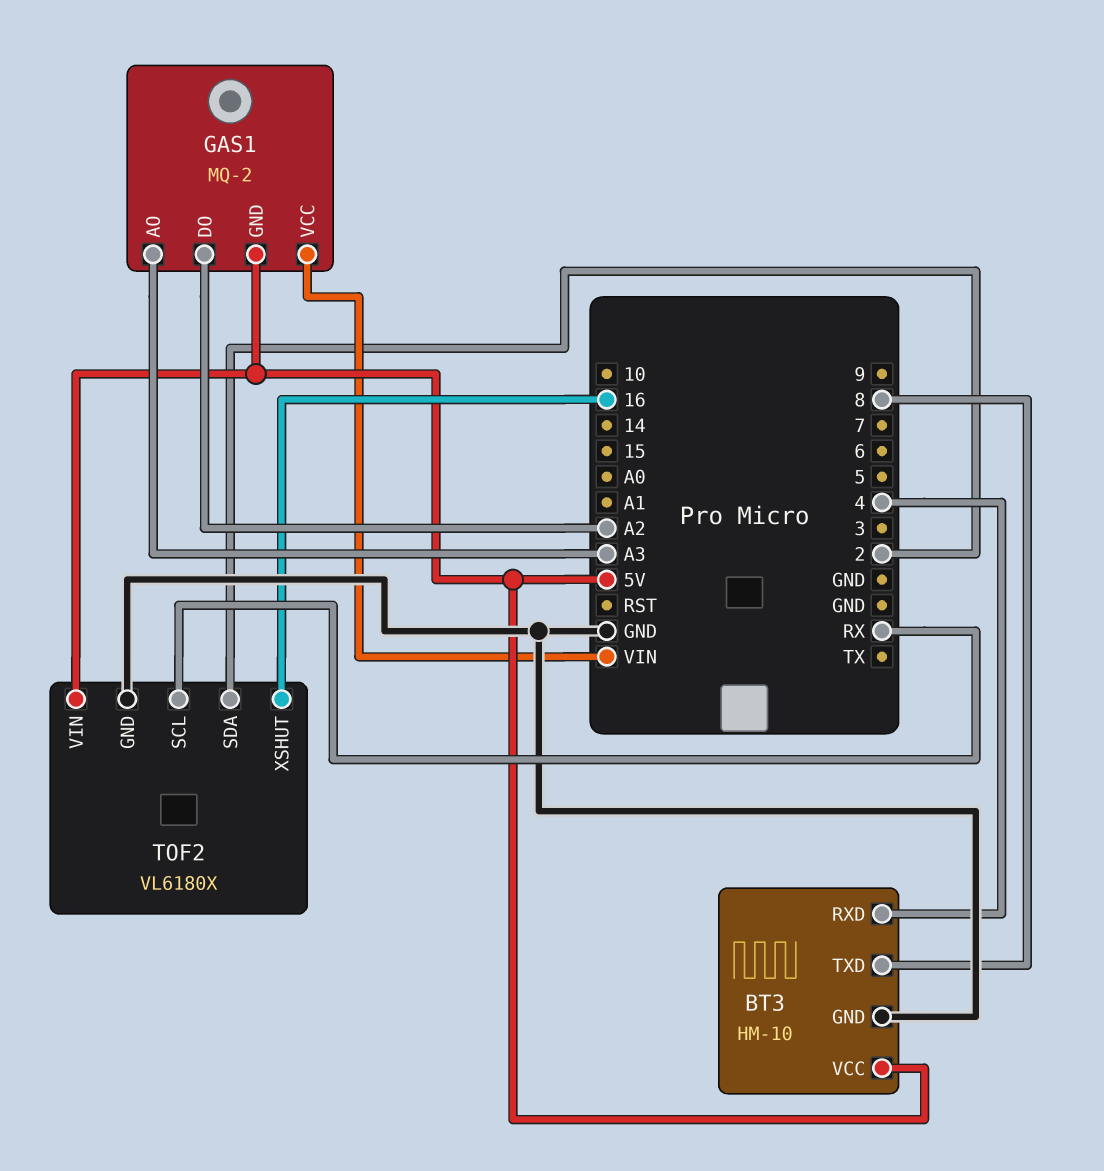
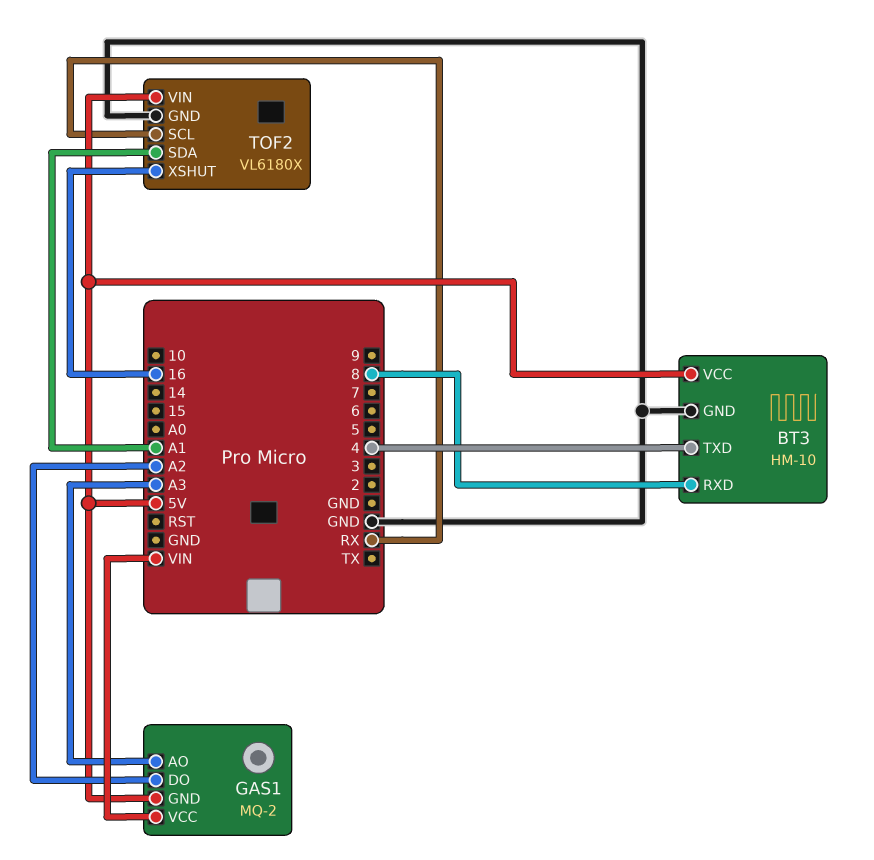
BT3 pin RXD: 4 -> 8
BT3 pin TXD: 8 -> 4
TOF2 pin SDA: 2 -> A1

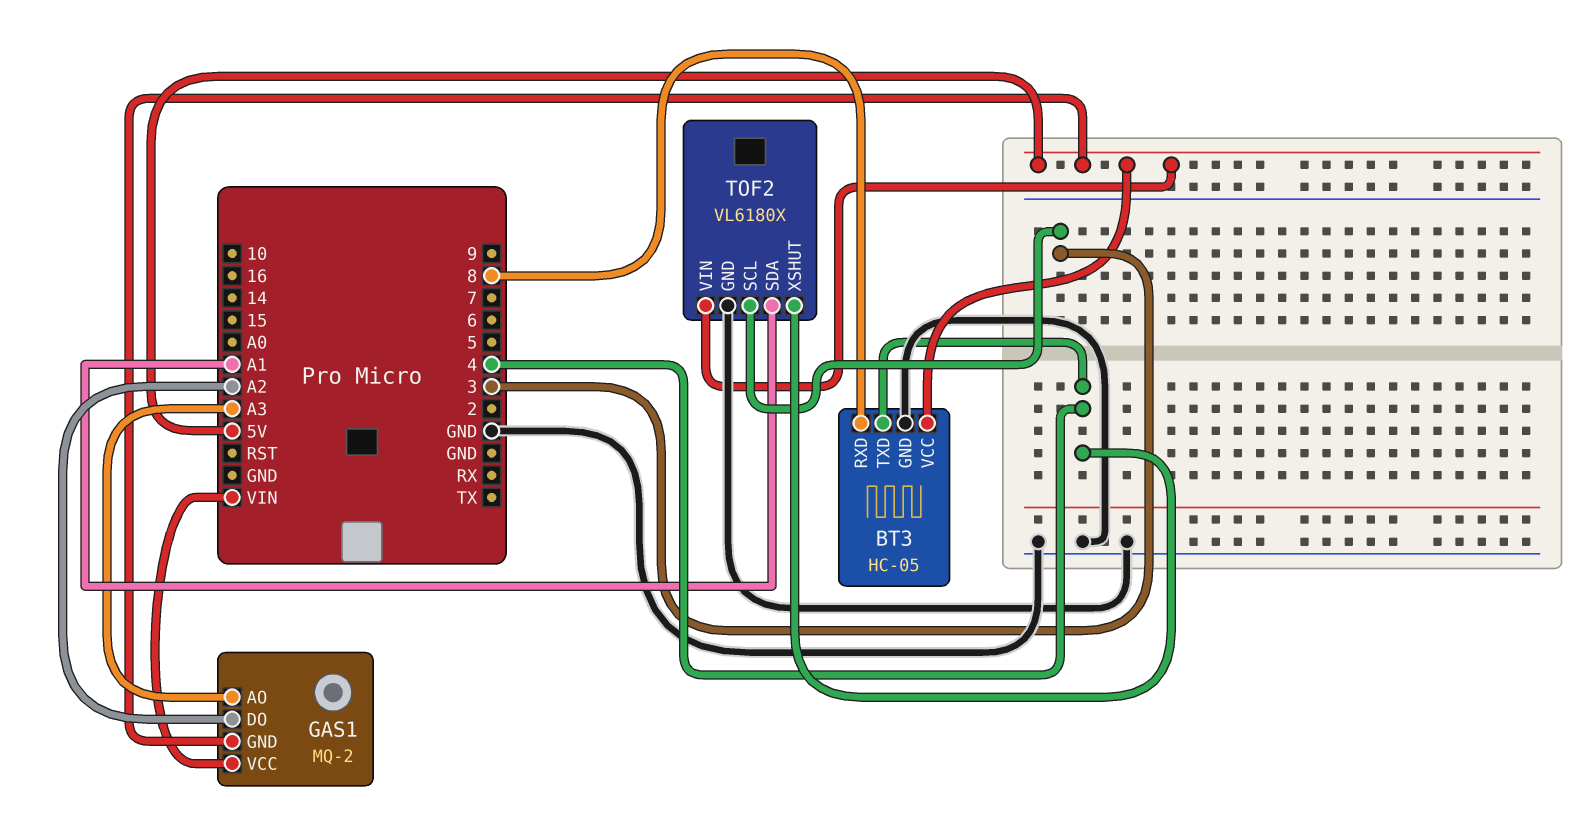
BT3: HM-10 -> HC-05
TOF2 pin SCL: RX -> 3
TOF2 pin XSHUT: 16 -> 4

